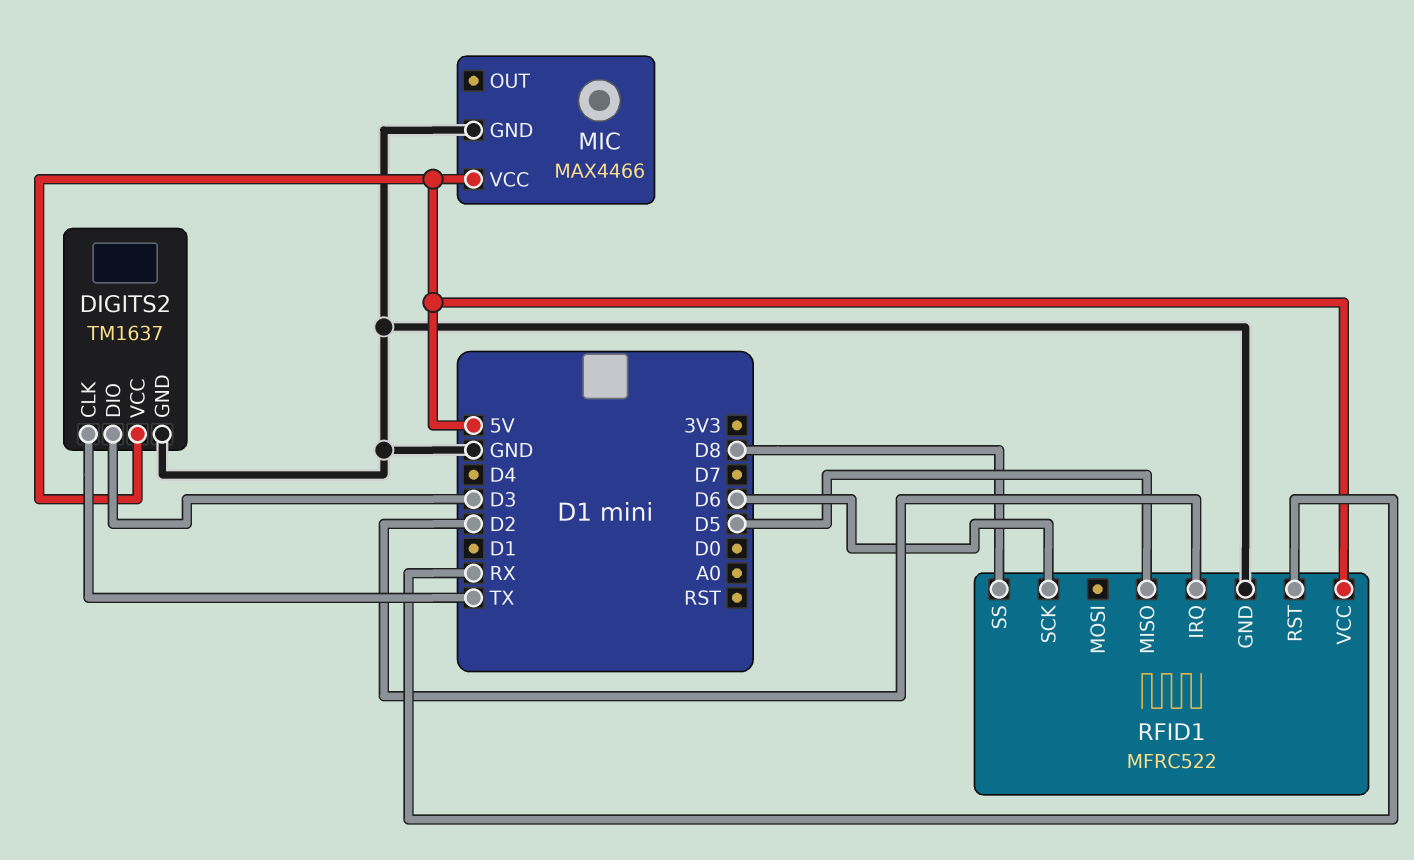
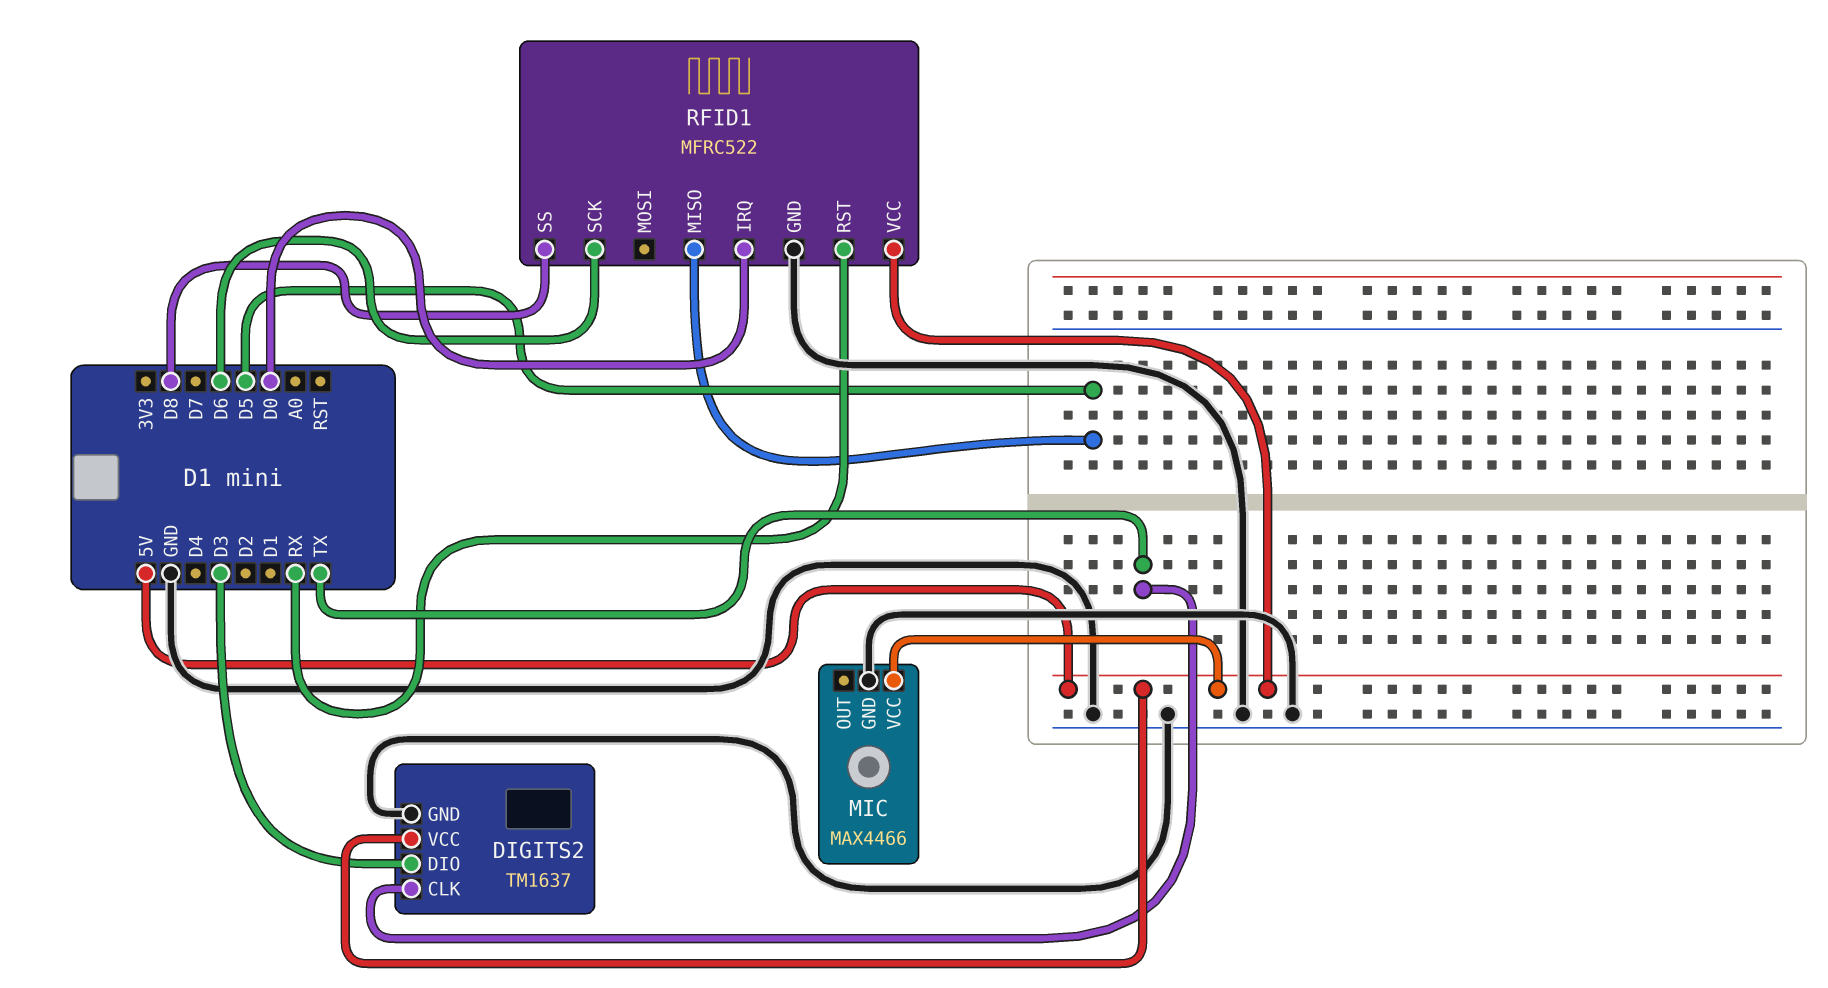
RFID1 pin IRQ: D2 -> D0

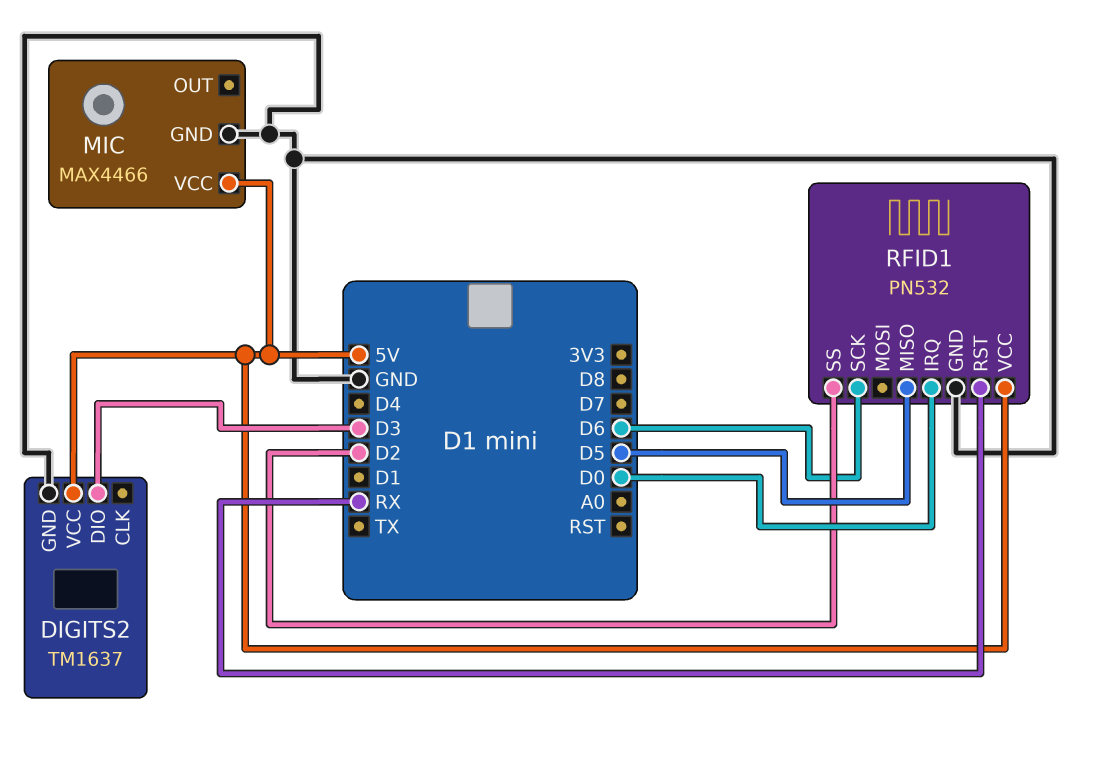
DIGITS2 pin CLK: TX -> none
RFID1: MFRC522 -> PN532
RFID1 pin SS: D8 -> D2

